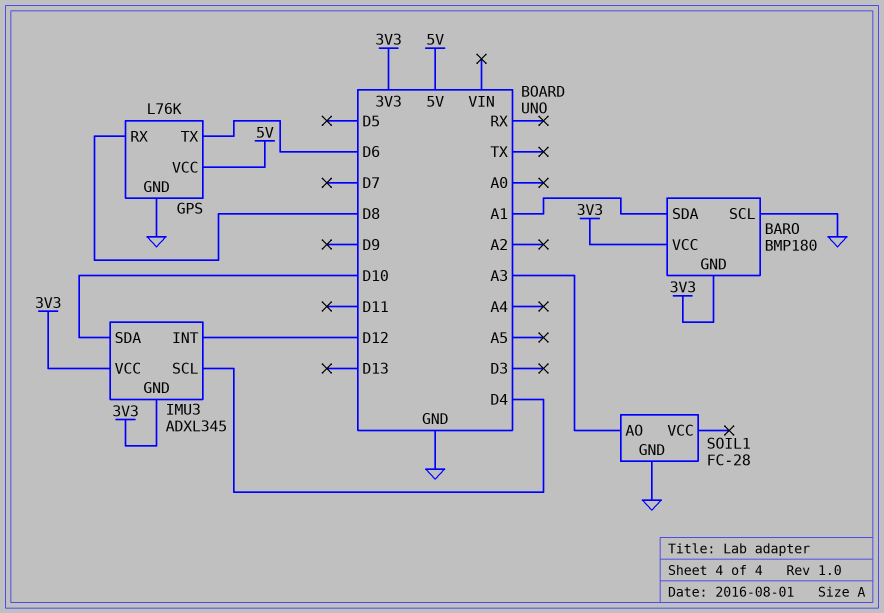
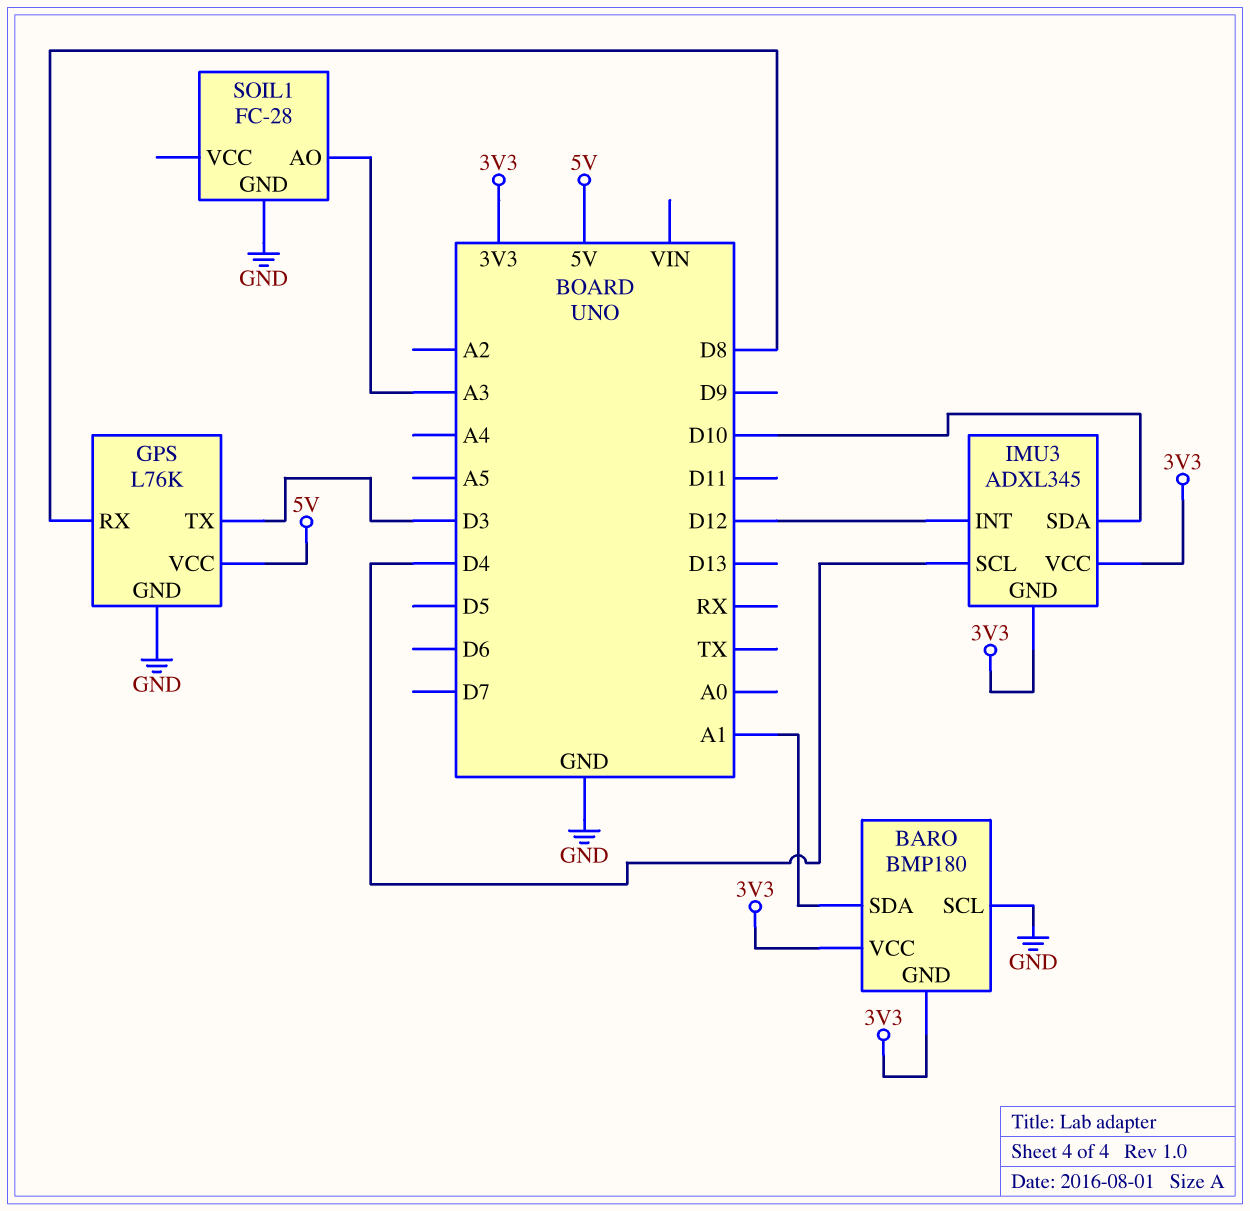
GPS pin TX: D6 -> D3

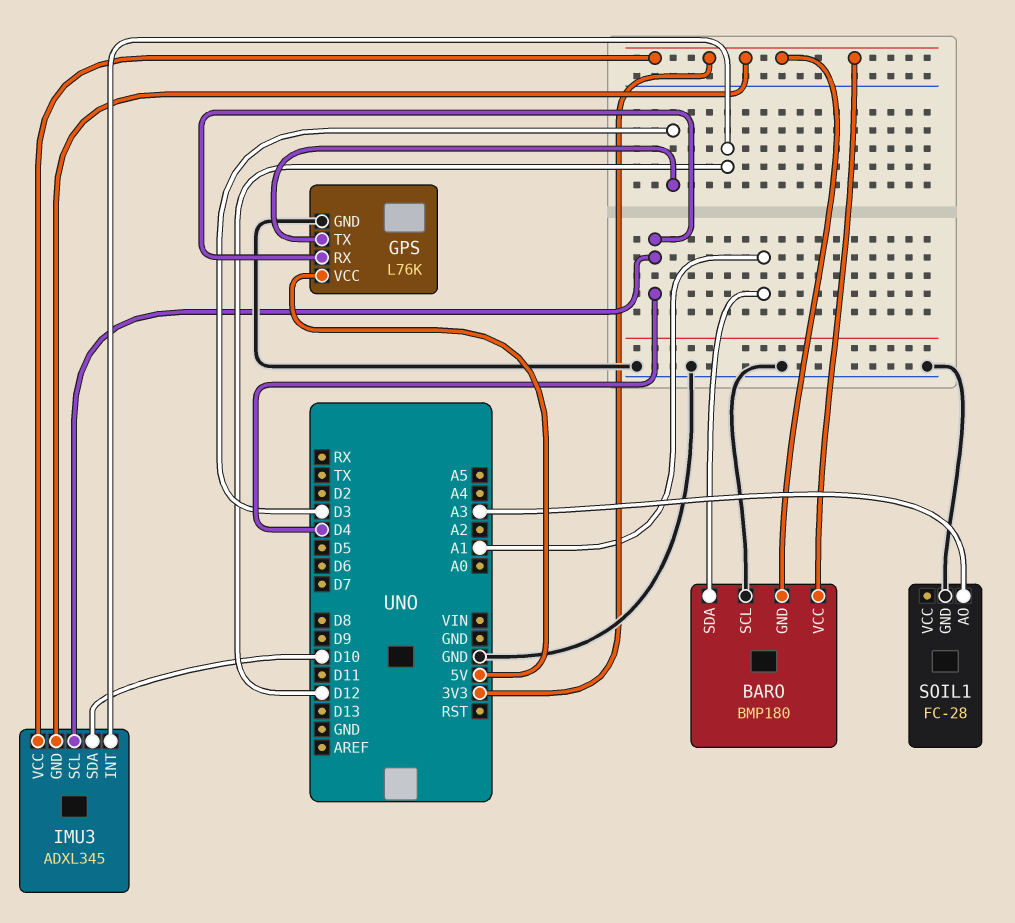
GPS pin RX: D8 -> D4

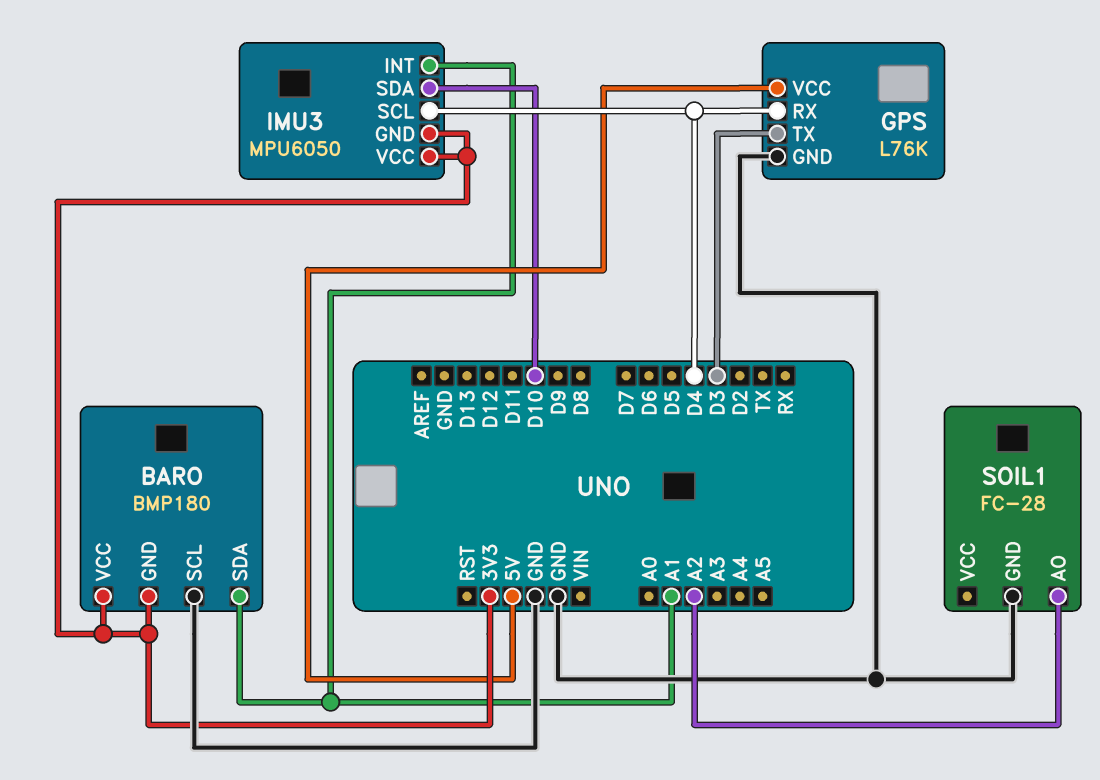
IMU3: ADXL345 -> MPU6050
IMU3 pin INT: D12 -> A1
SOIL1 pin AO: A3 -> A2

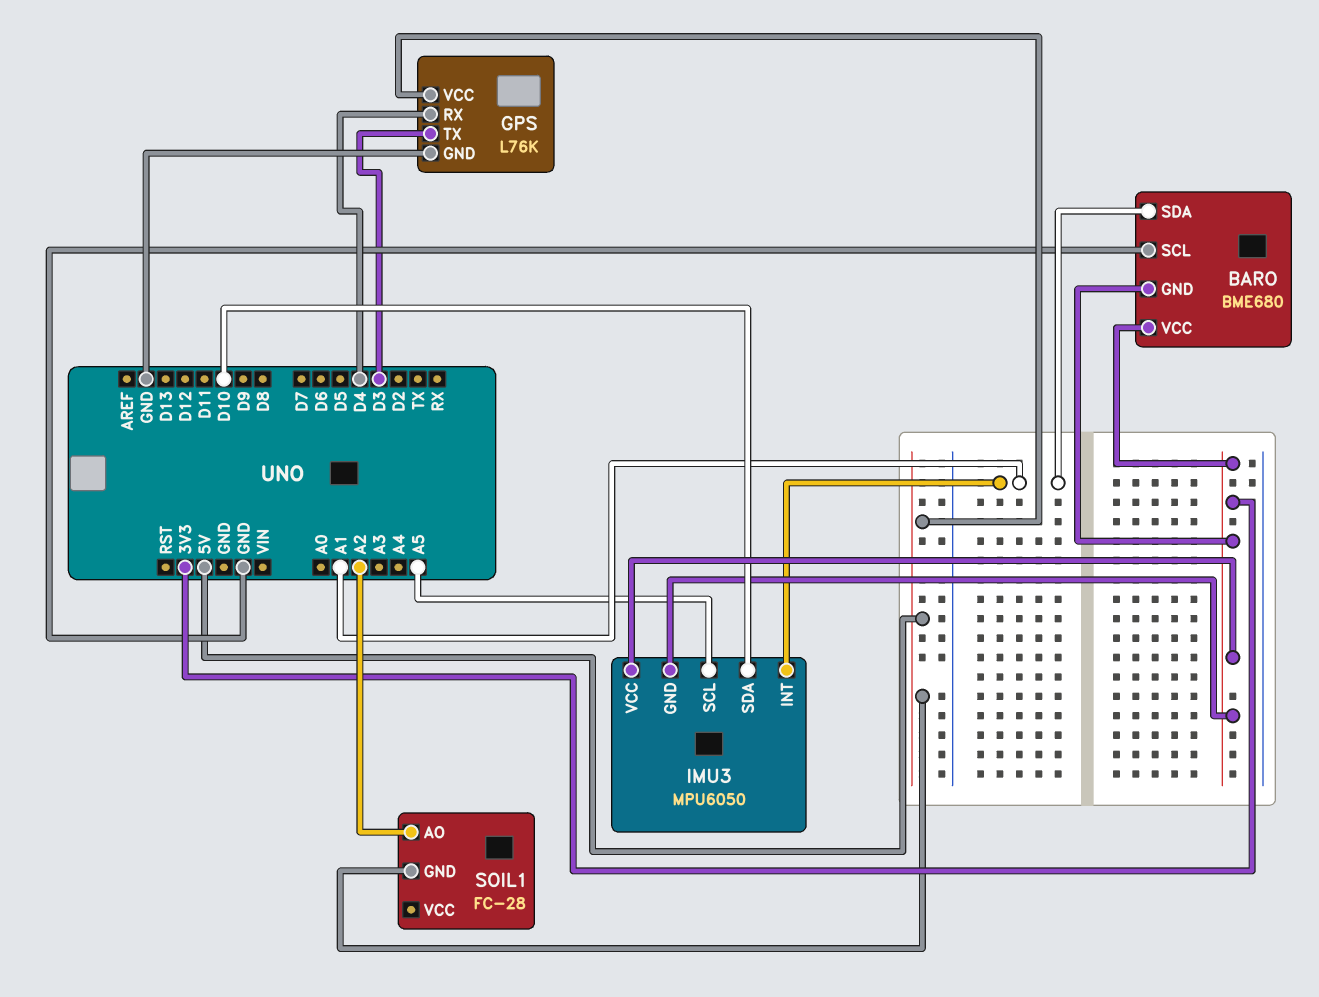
BARO: BMP180 -> BME680
IMU3 pin SCL: D4 -> A5
SOIL1 pin GND: GND -> 5V

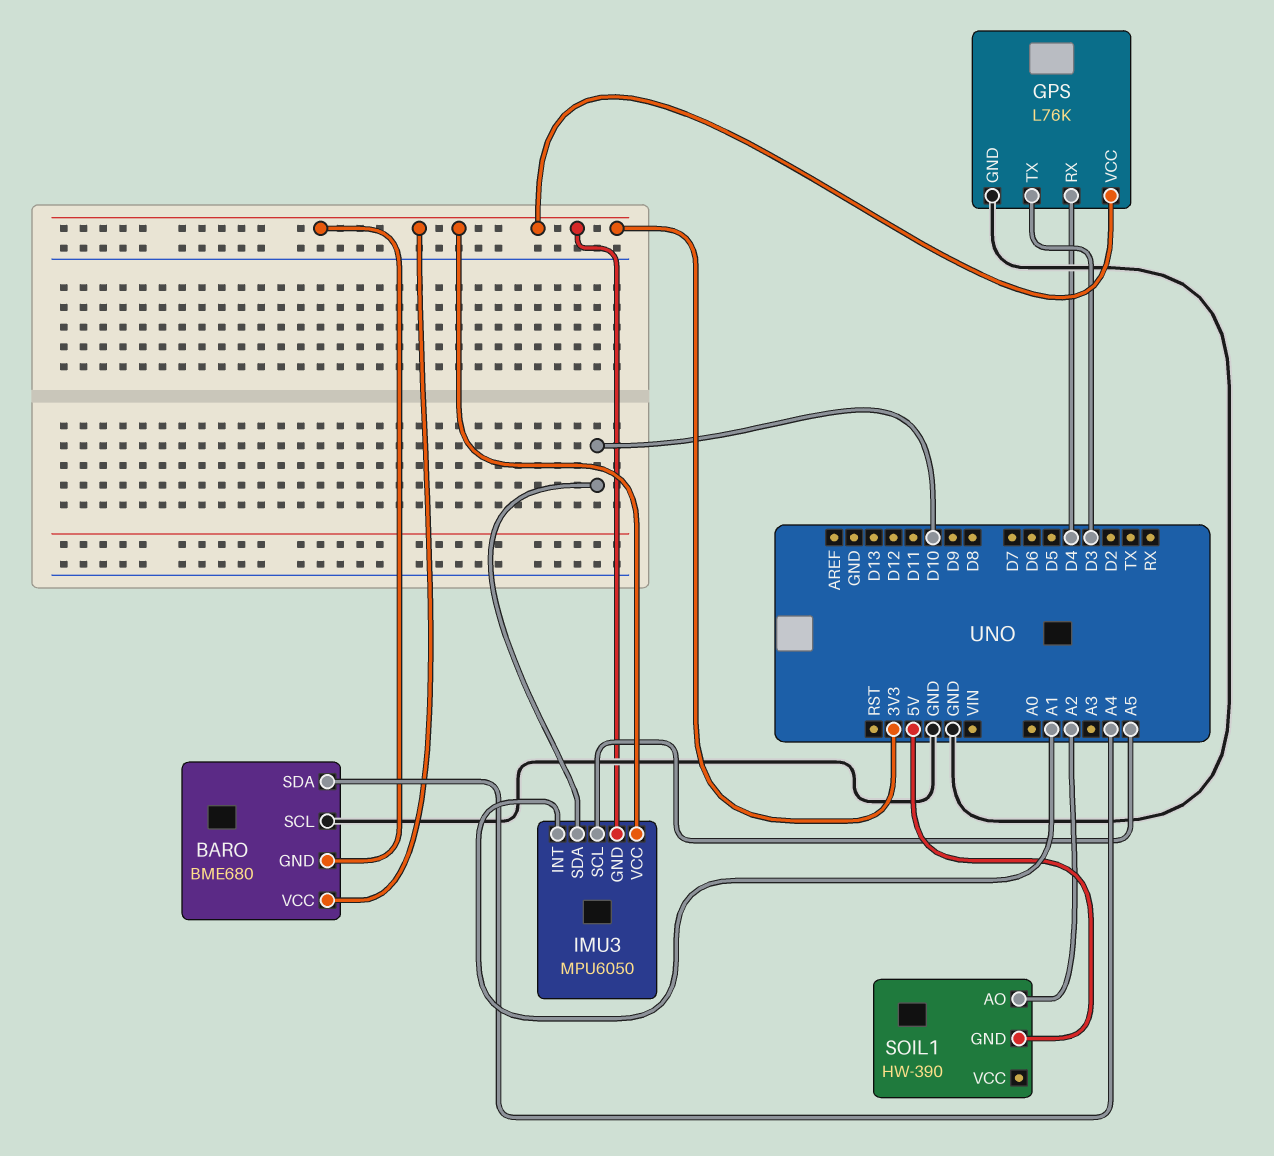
BARO pin SDA: A1 -> A4
GPS pin VCC: 5V -> 3V3
SOIL1: FC-28 -> HW-390

